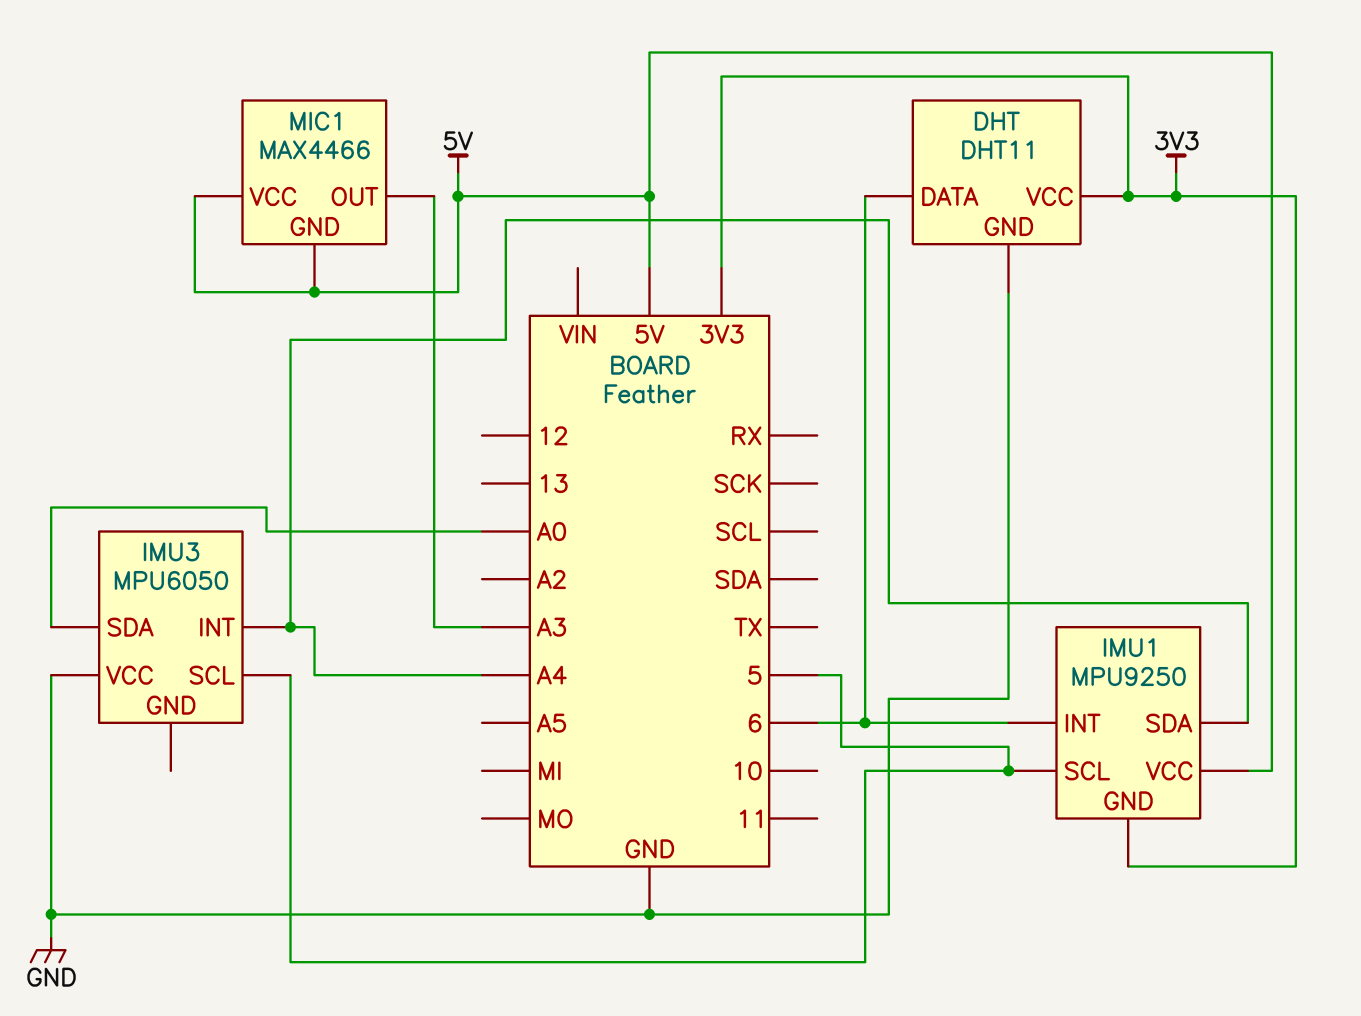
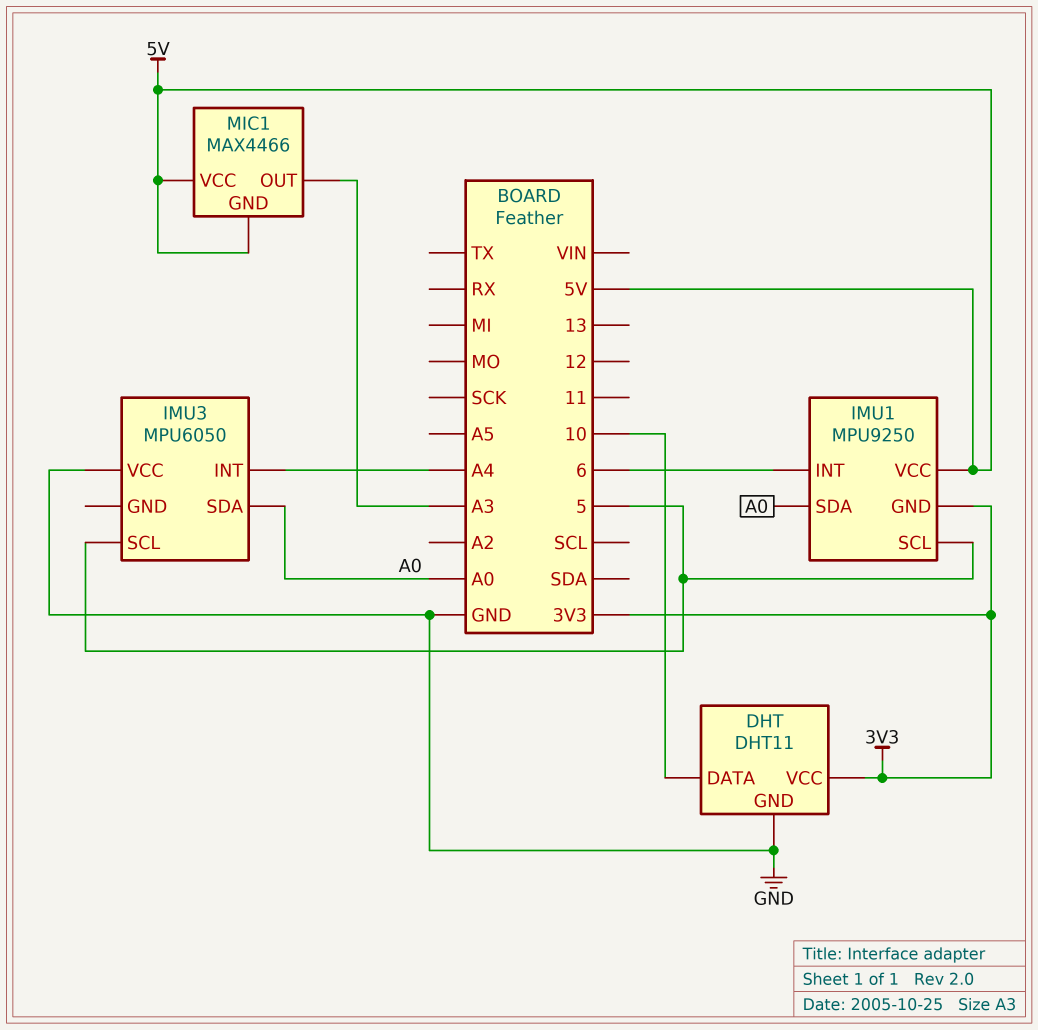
DHT pin DATA: 6 -> 10
IMU1 pin SDA: A4 -> A0

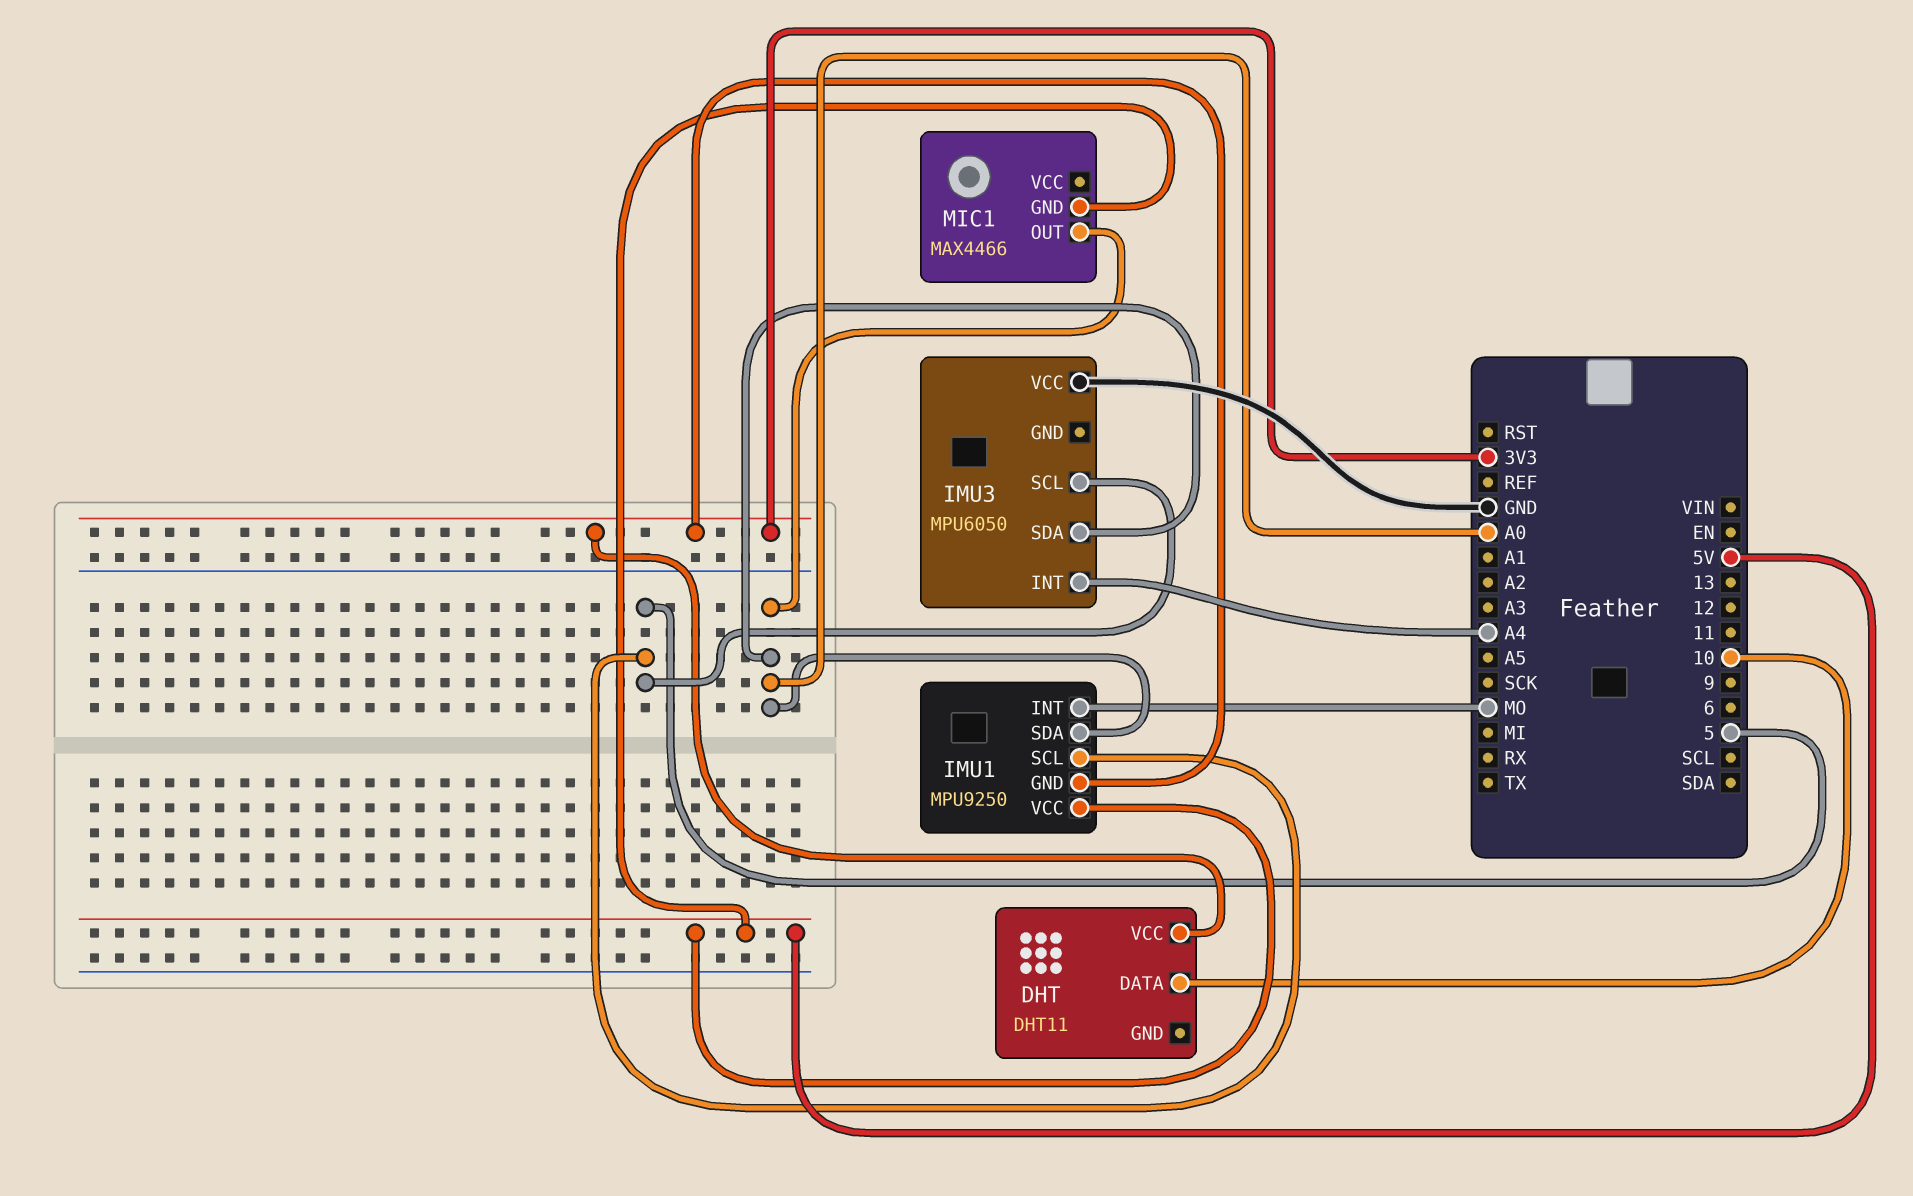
DHT pin GND: GND -> none
IMU1 pin INT: 6 -> MO
MIC1 pin OUT: A3 -> A0
MIC1 pin VCC: 5V -> none

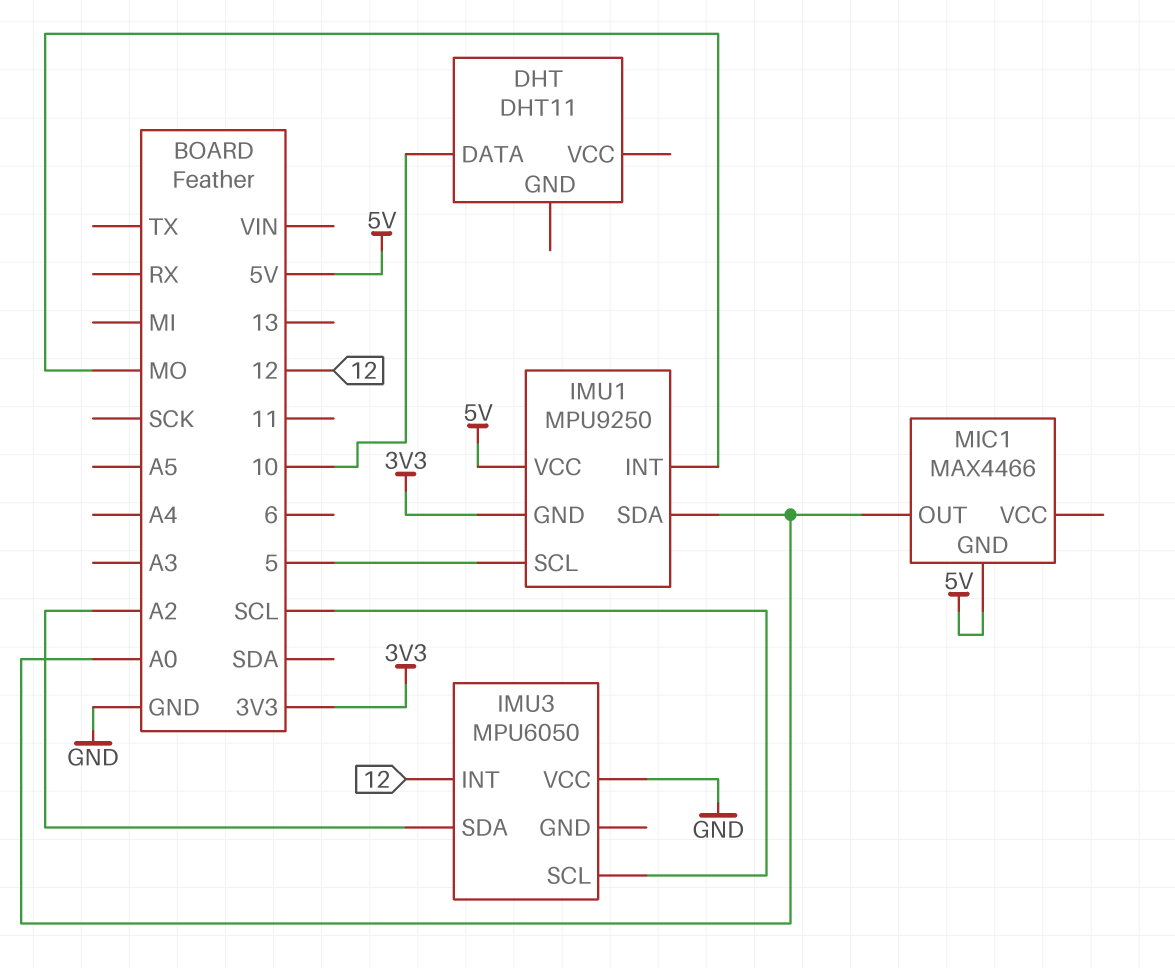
DHT pin VCC: 3V3 -> none
IMU3 pin INT: A4 -> 12
IMU3 pin SCL: 5 -> SCL
IMU3 pin SDA: A0 -> A2

